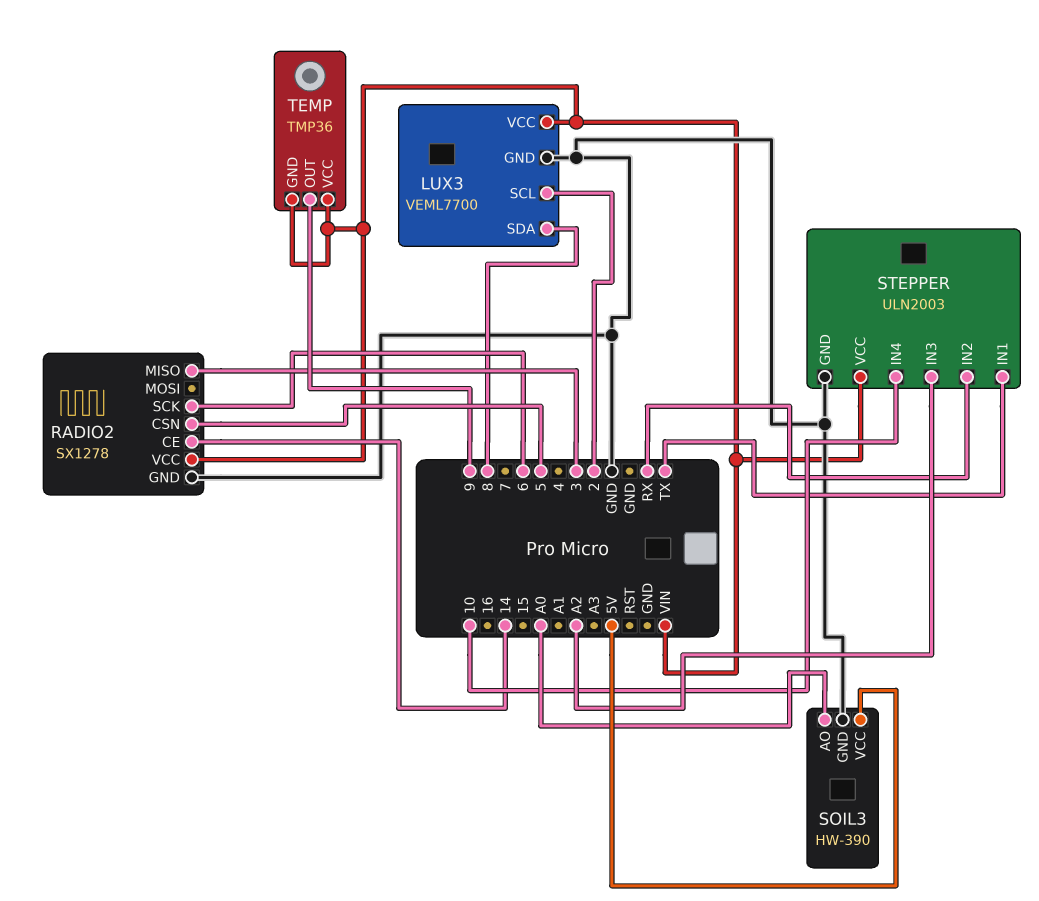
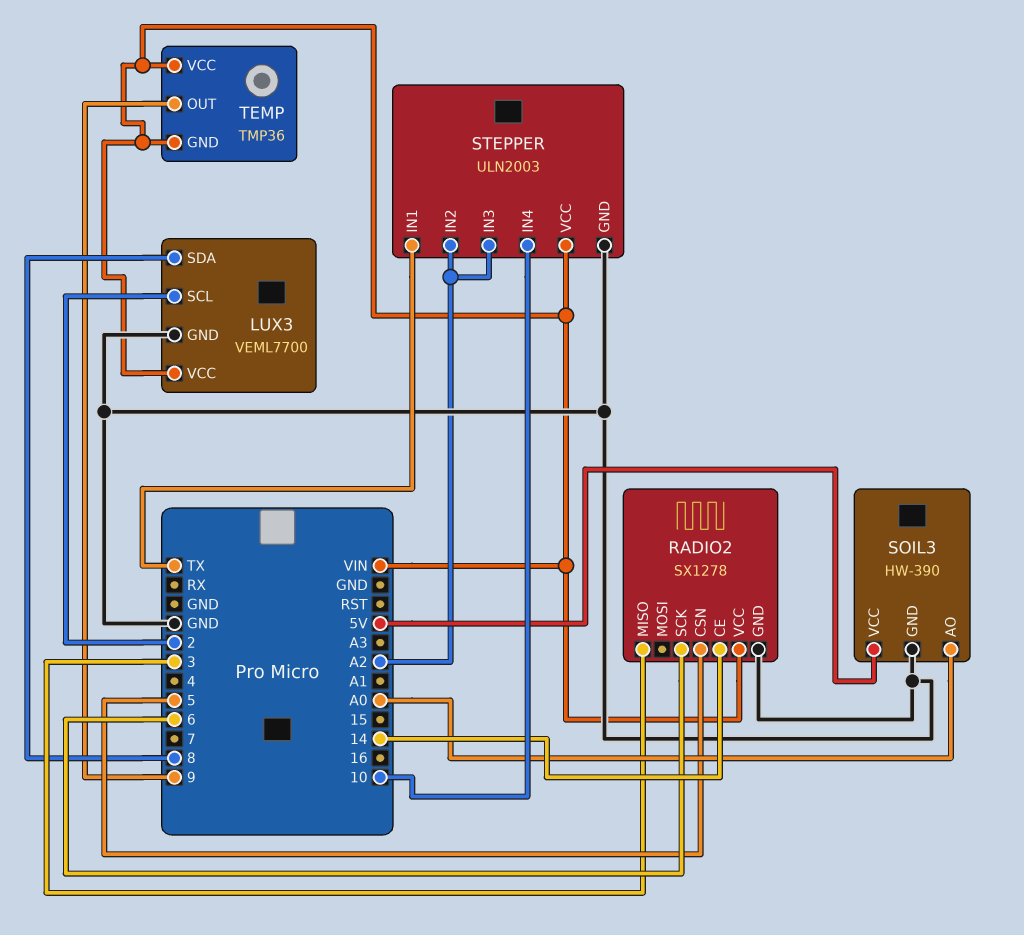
STEPPER pin IN2: RX -> A2

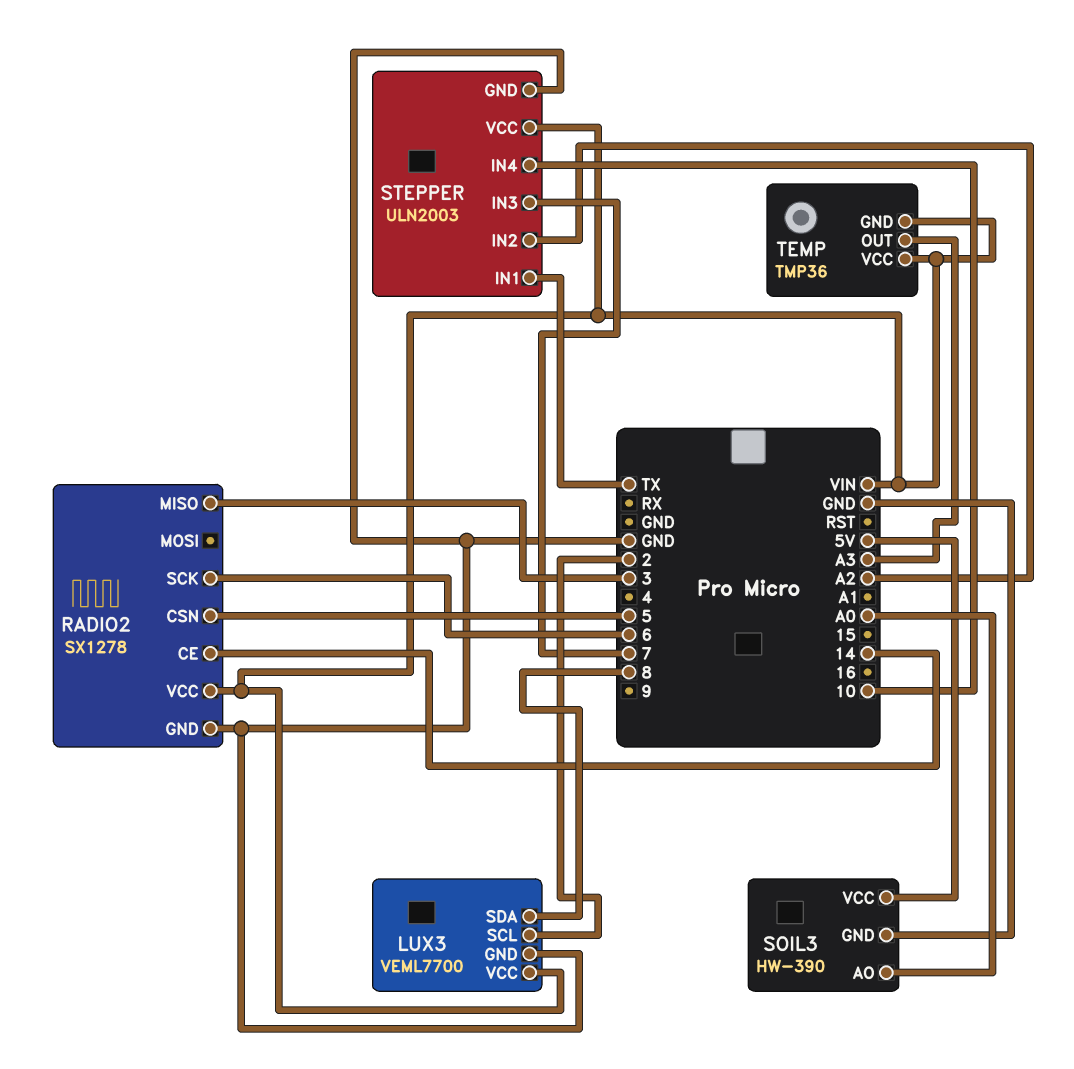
STEPPER pin IN3: A2 -> 7
TEMP pin OUT: 9 -> A3

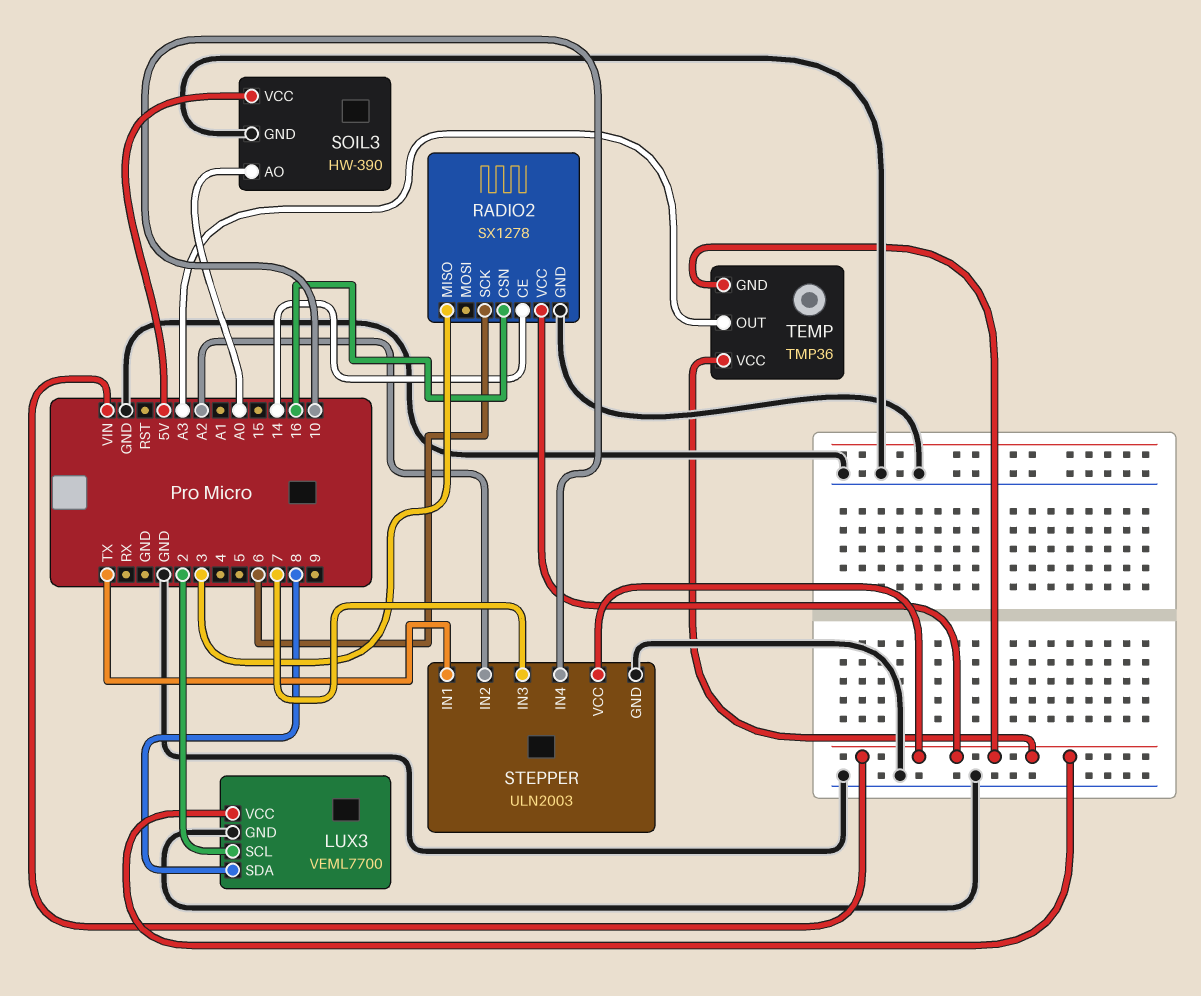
RADIO2 pin CSN: 5 -> 16

